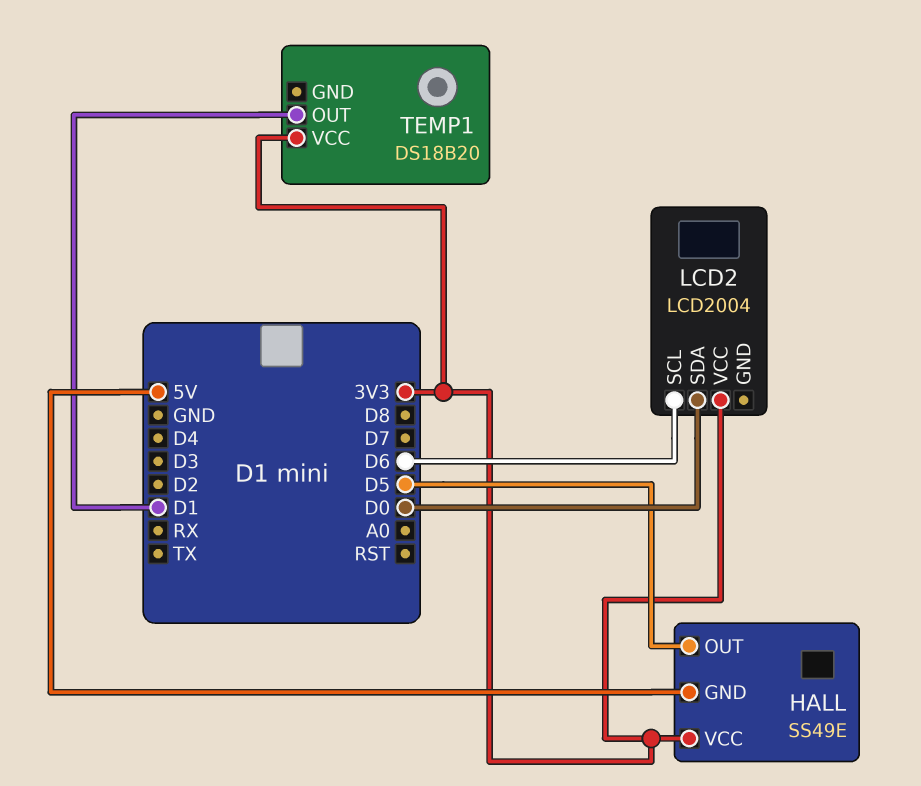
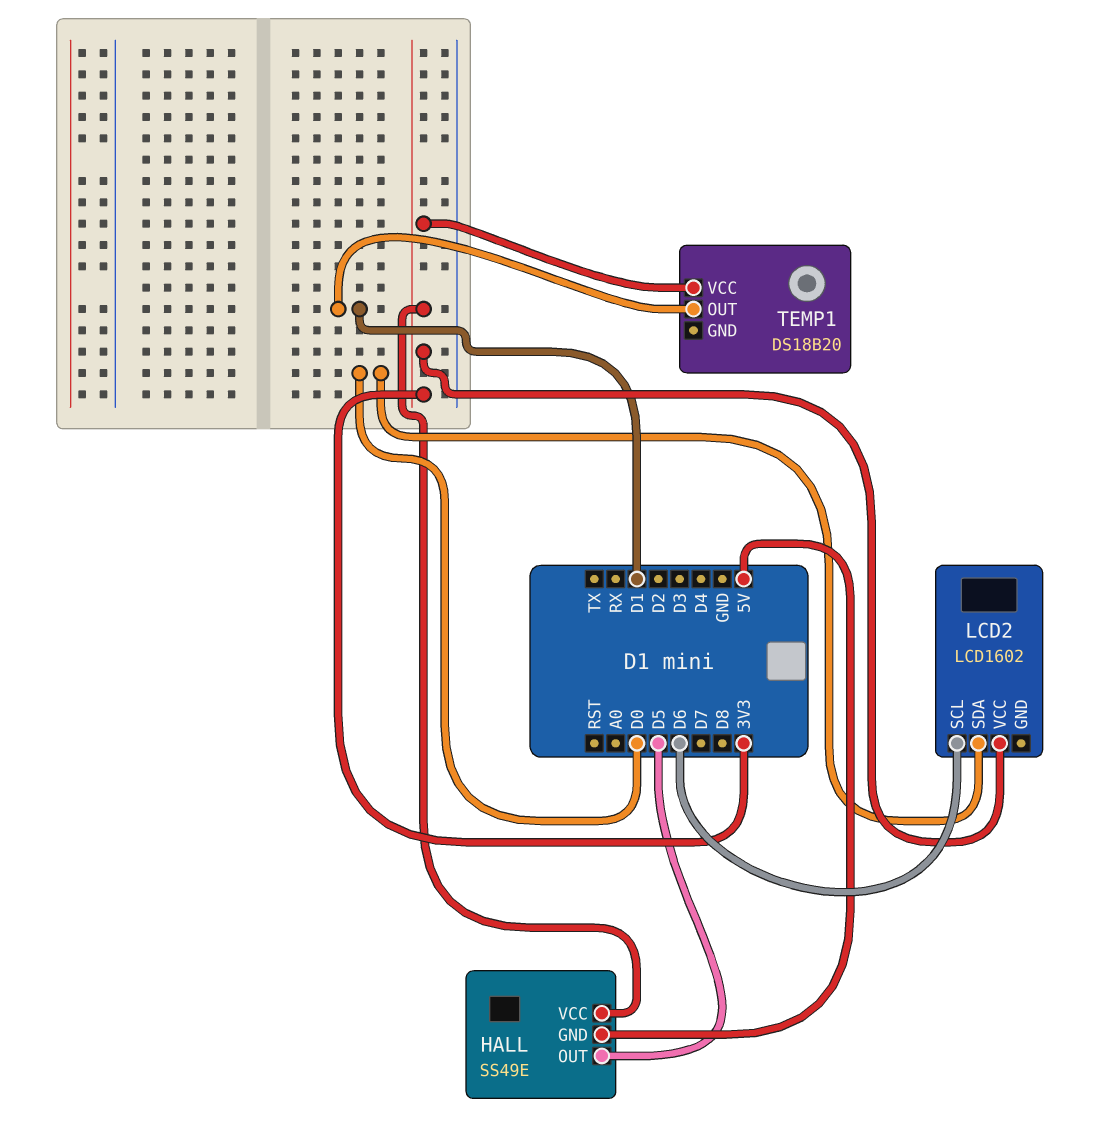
LCD2: LCD2004 -> LCD1602

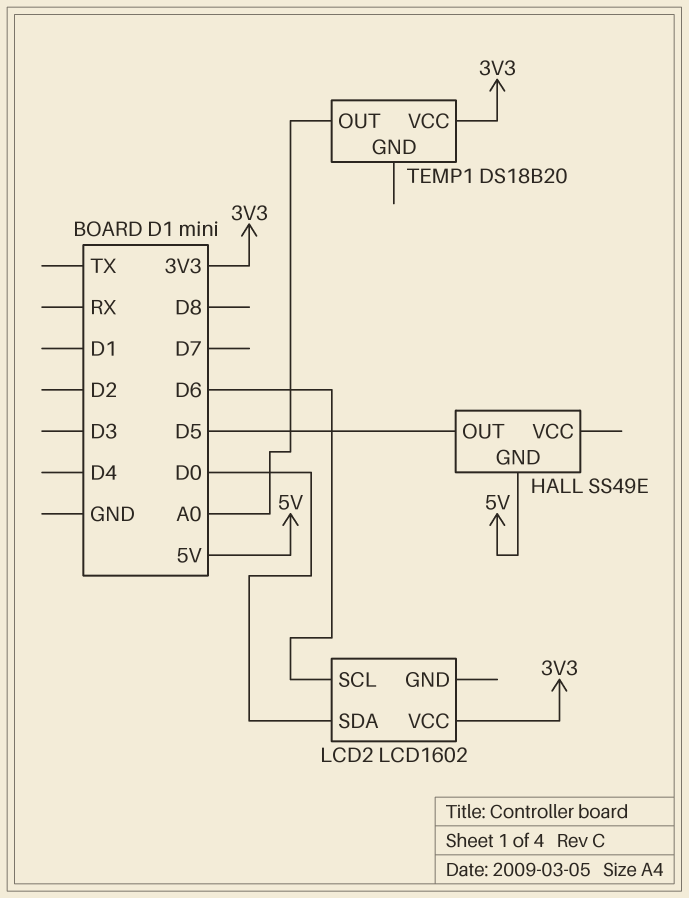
HALL pin VCC: 3V3 -> none
TEMP1 pin OUT: D1 -> A0

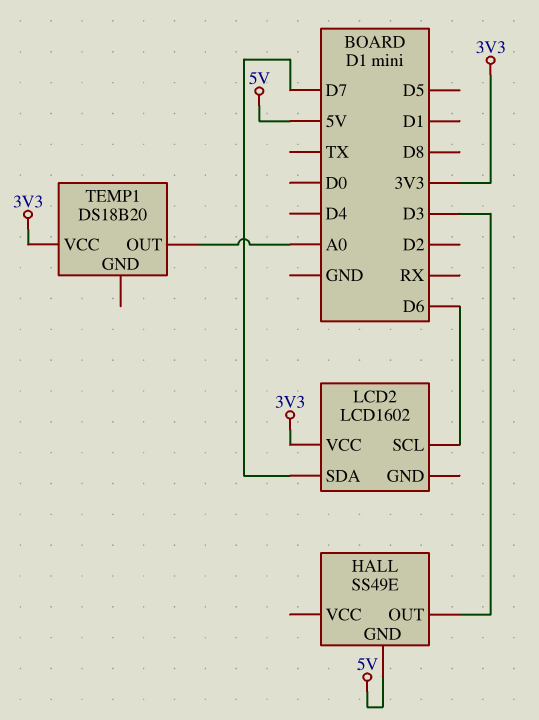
HALL pin OUT: D5 -> D3
LCD2 pin SDA: D0 -> D7

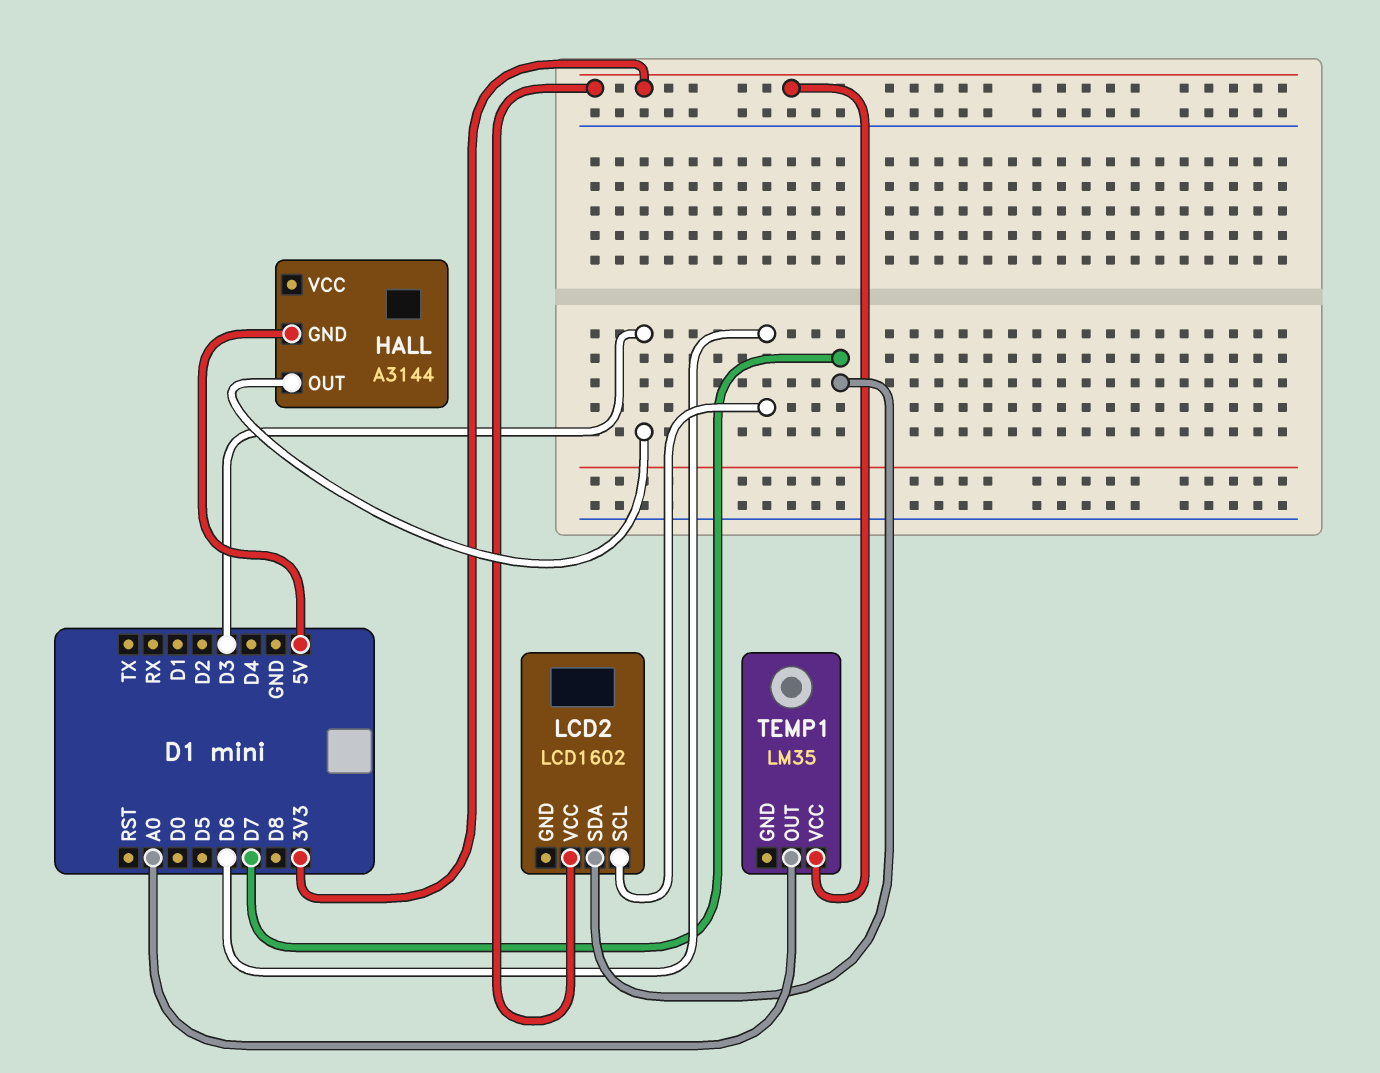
HALL: SS49E -> A3144
TEMP1: DS18B20 -> LM35

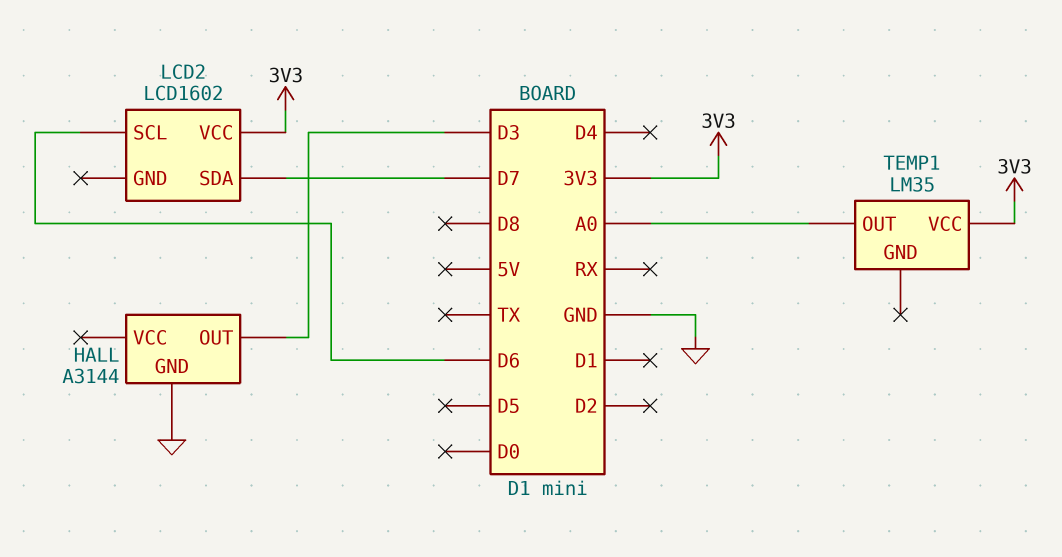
HALL pin GND: 5V -> GND

